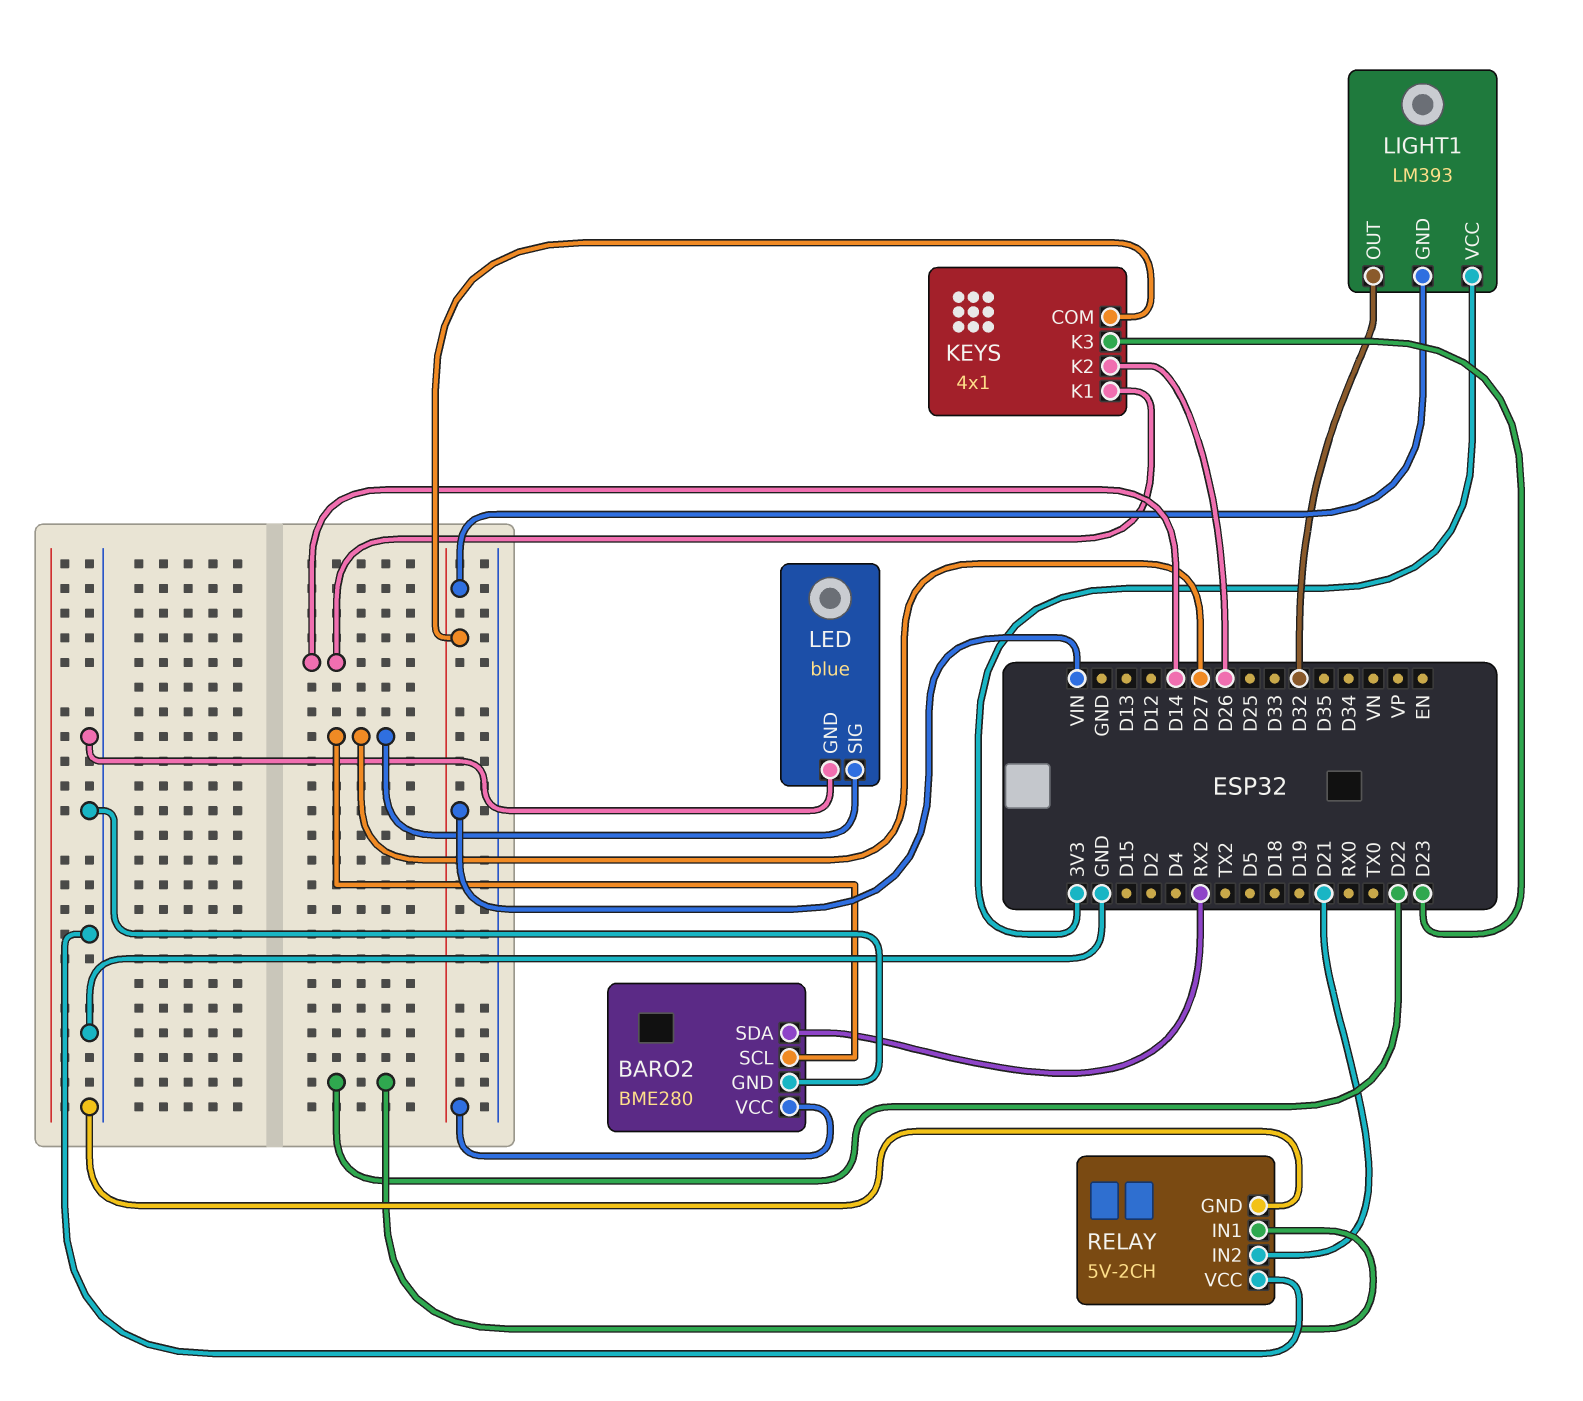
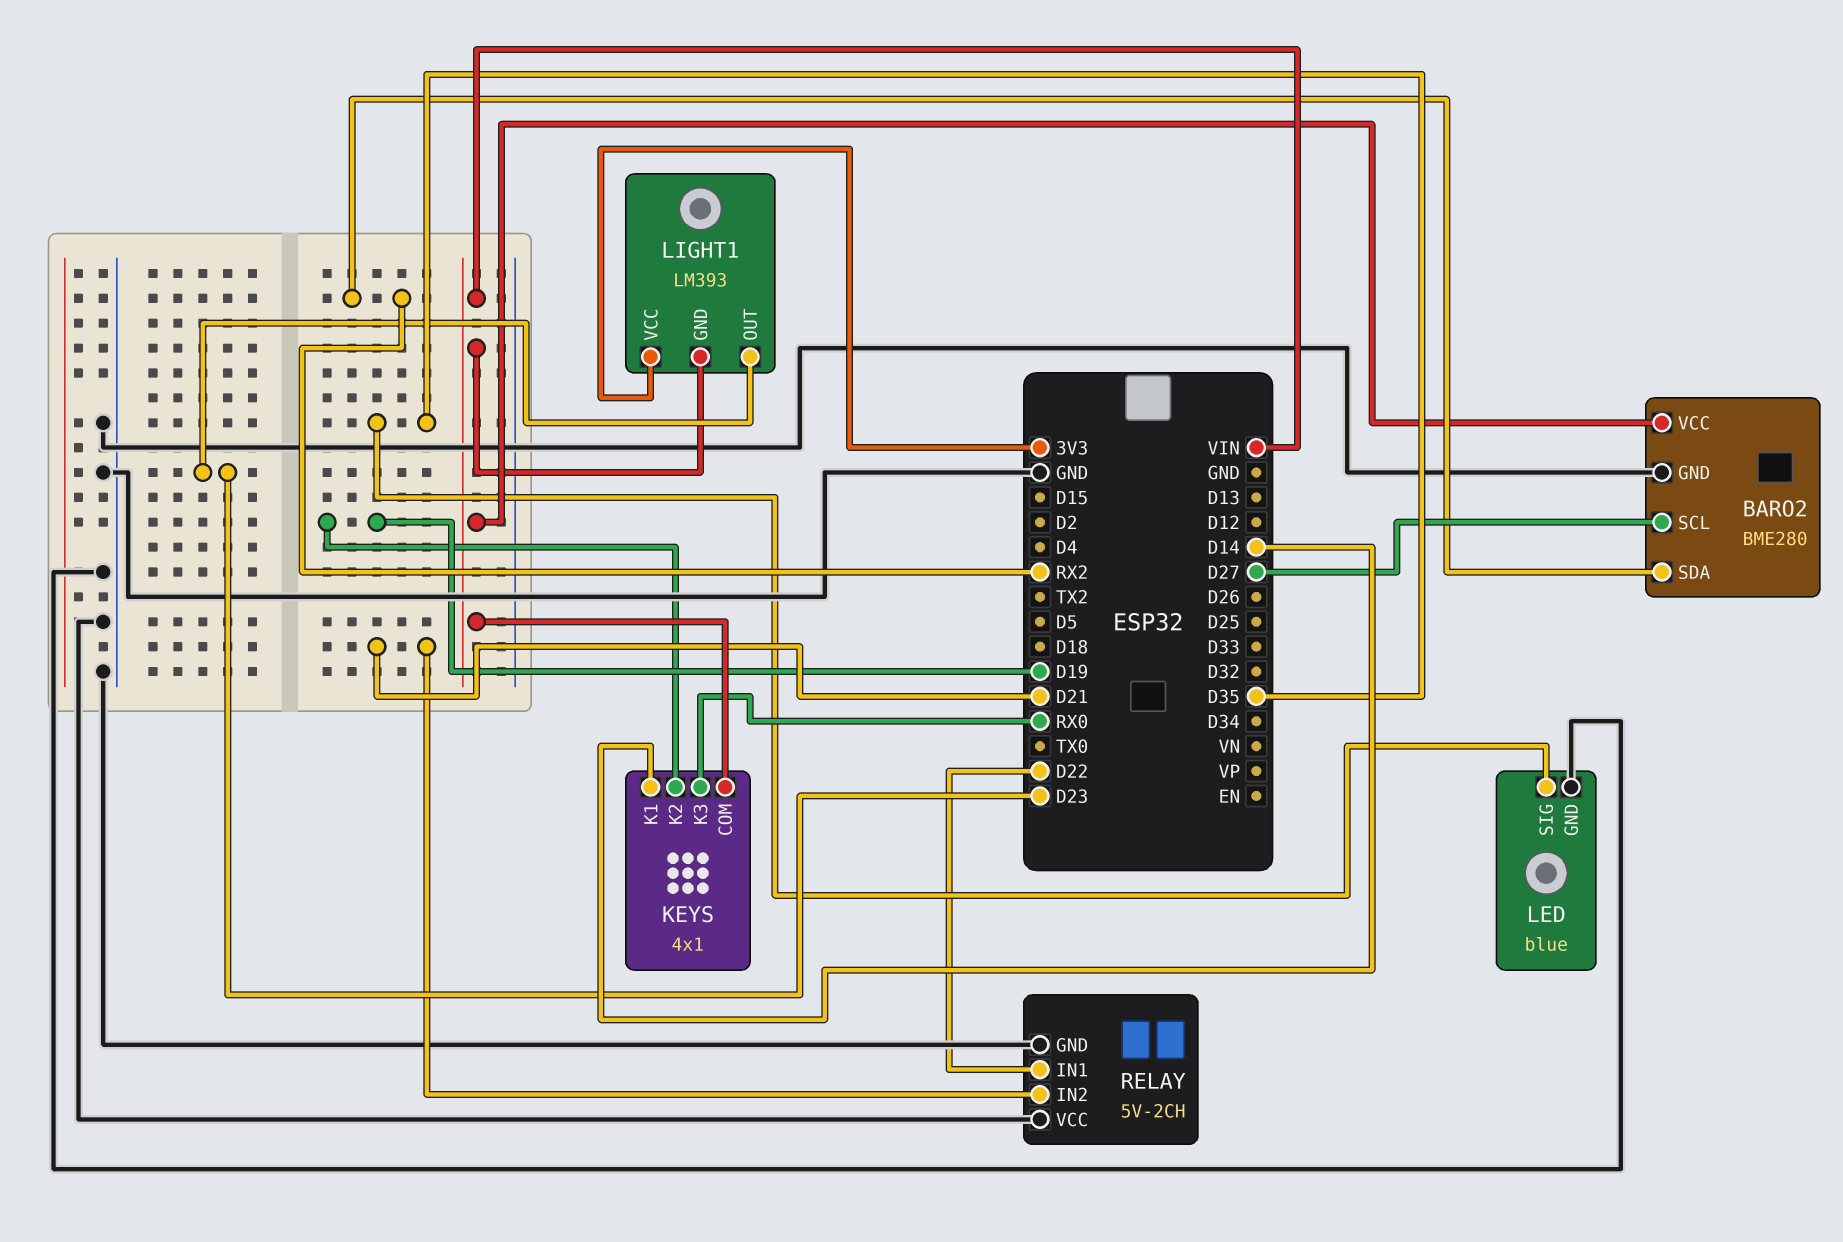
KEYS pin K2: D26 -> D19
KEYS pin K3: D23 -> RX0
LED pin SIG: D27 -> D35
LIGHT1 pin OUT: D32 -> D23

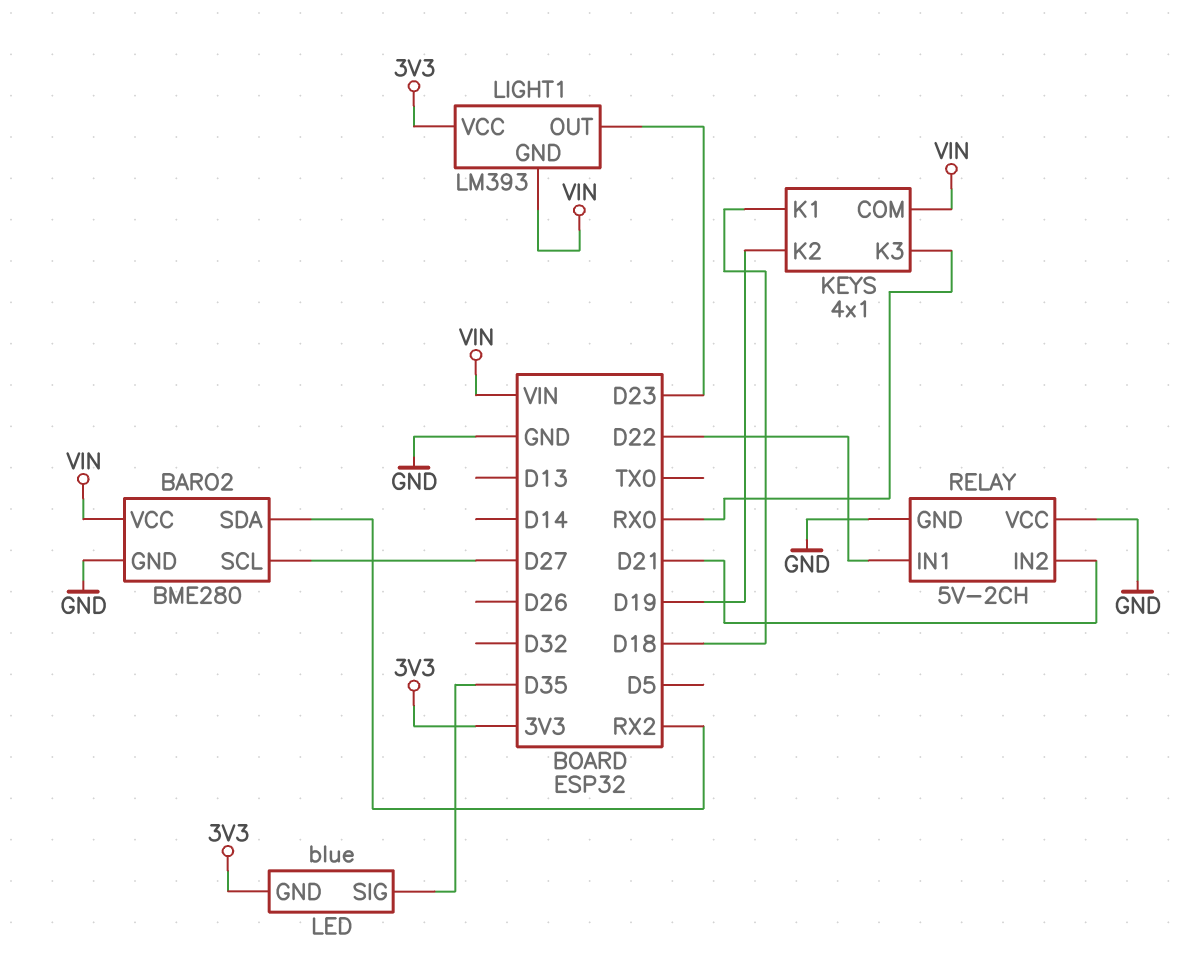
KEYS pin K1: D14 -> D18
LED pin GND: GND -> 3V3

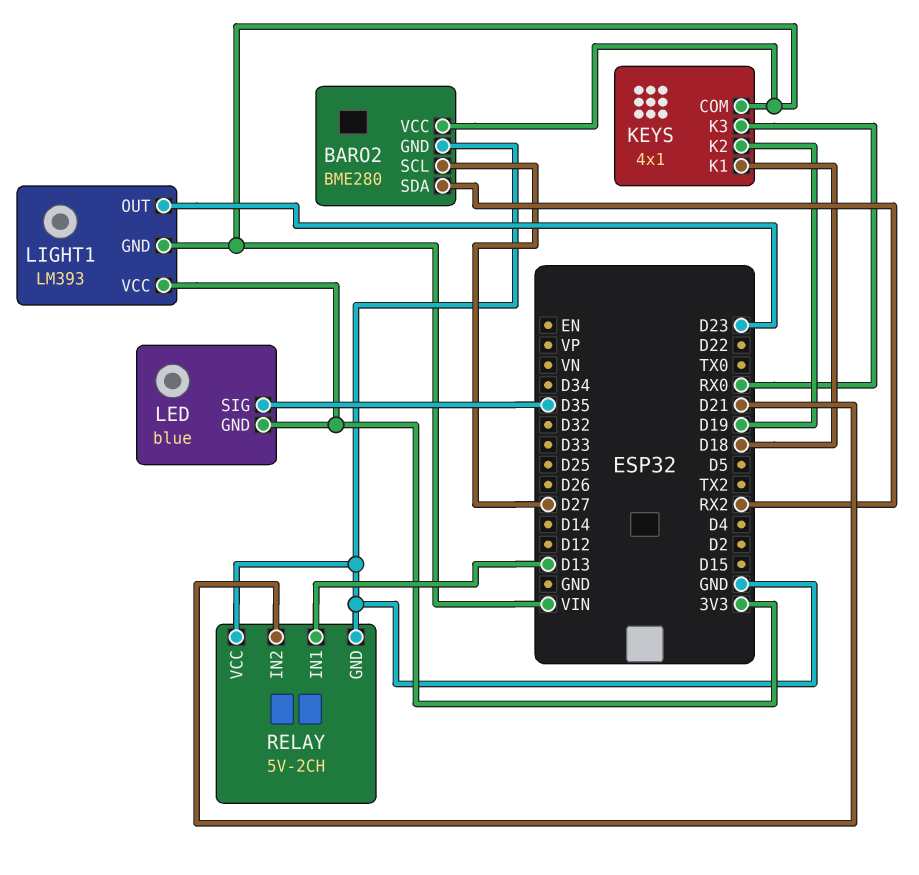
RELAY pin IN1: D22 -> D13

